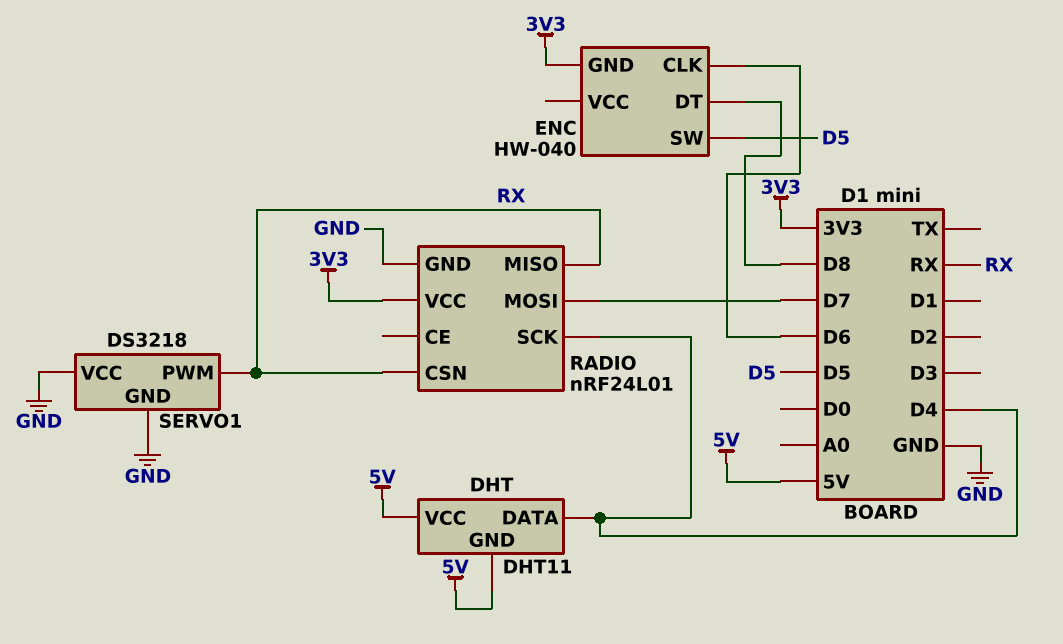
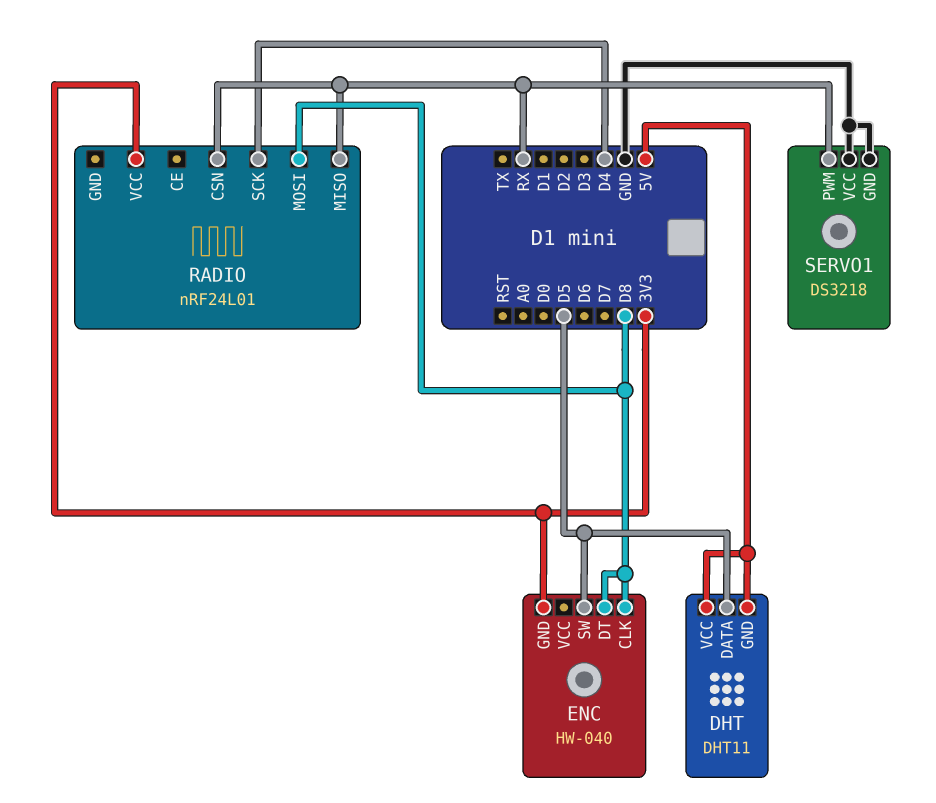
DHT pin DATA: D4 -> D5
ENC pin CLK: D6 -> D8
RADIO pin GND: GND -> none
RADIO pin MOSI: D7 -> D8

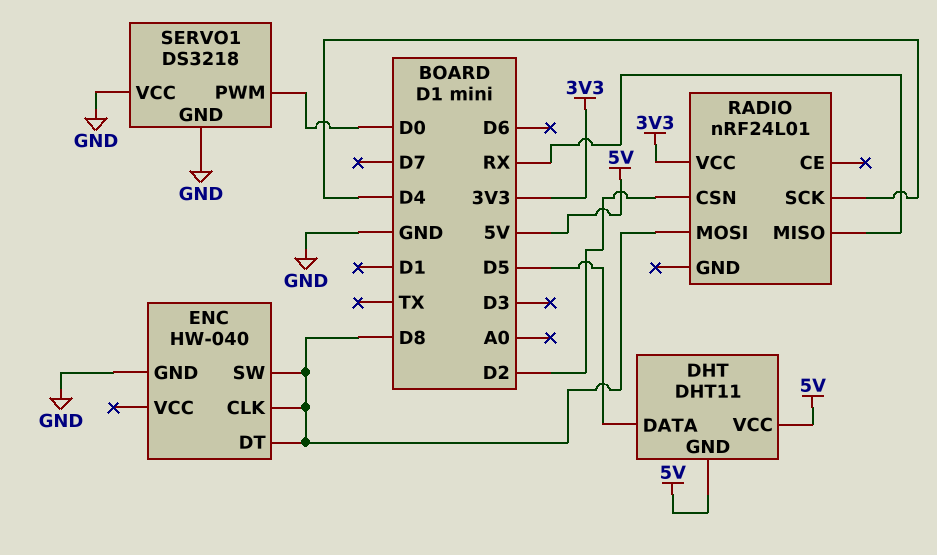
ENC pin GND: 3V3 -> GND
ENC pin SW: D5 -> D8
RADIO pin CSN: RX -> D2
SERVO1 pin PWM: RX -> D0

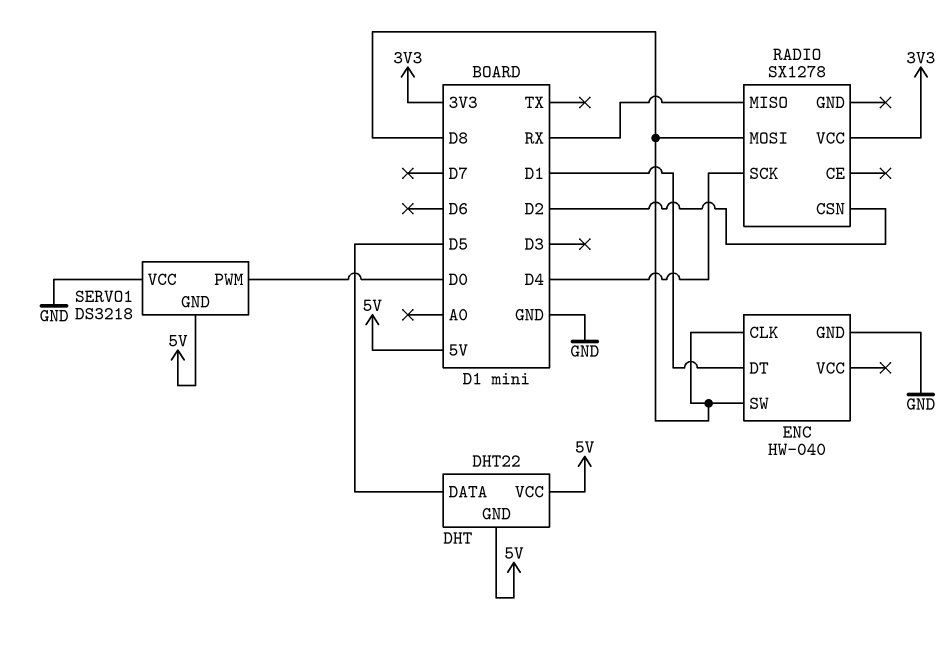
DHT: DHT11 -> DHT22
ENC pin DT: D8 -> D1
RADIO: nRF24L01 -> SX1278
SERVO1 pin GND: GND -> 5V

